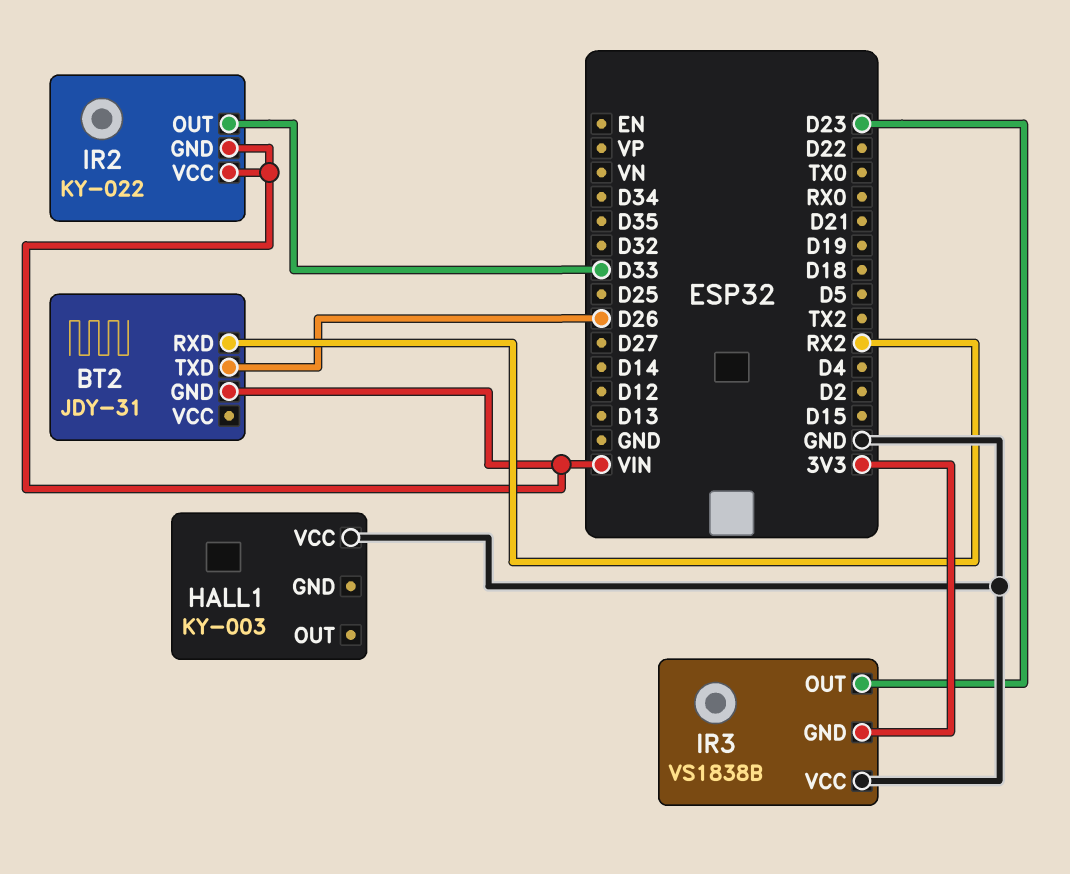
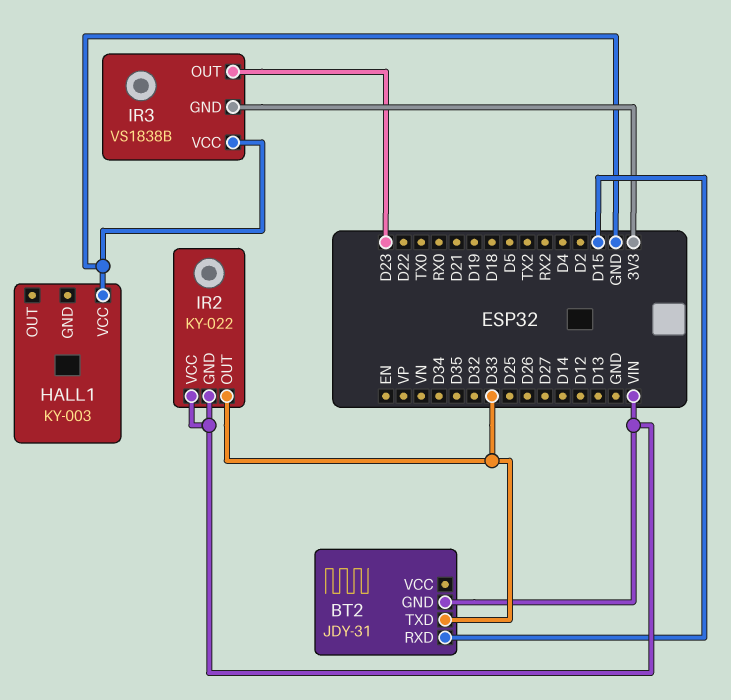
BT2 pin RXD: RX2 -> D15
BT2 pin TXD: D26 -> D33

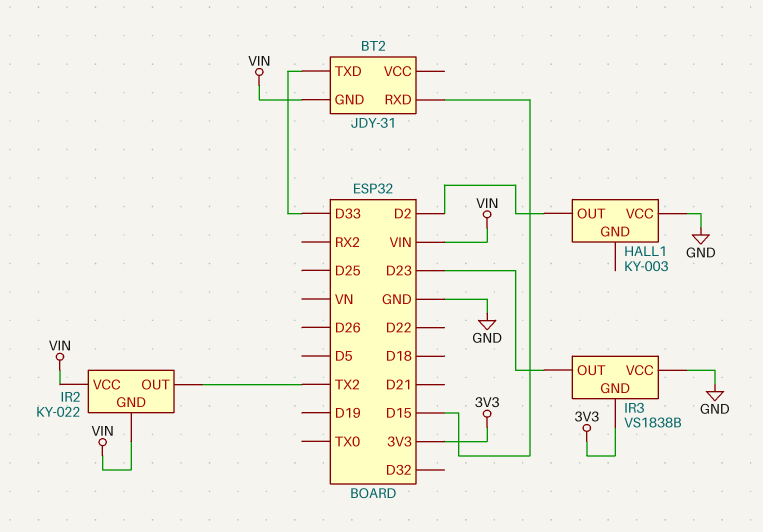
HALL1 pin OUT: none -> D2
IR2 pin OUT: D33 -> TX2

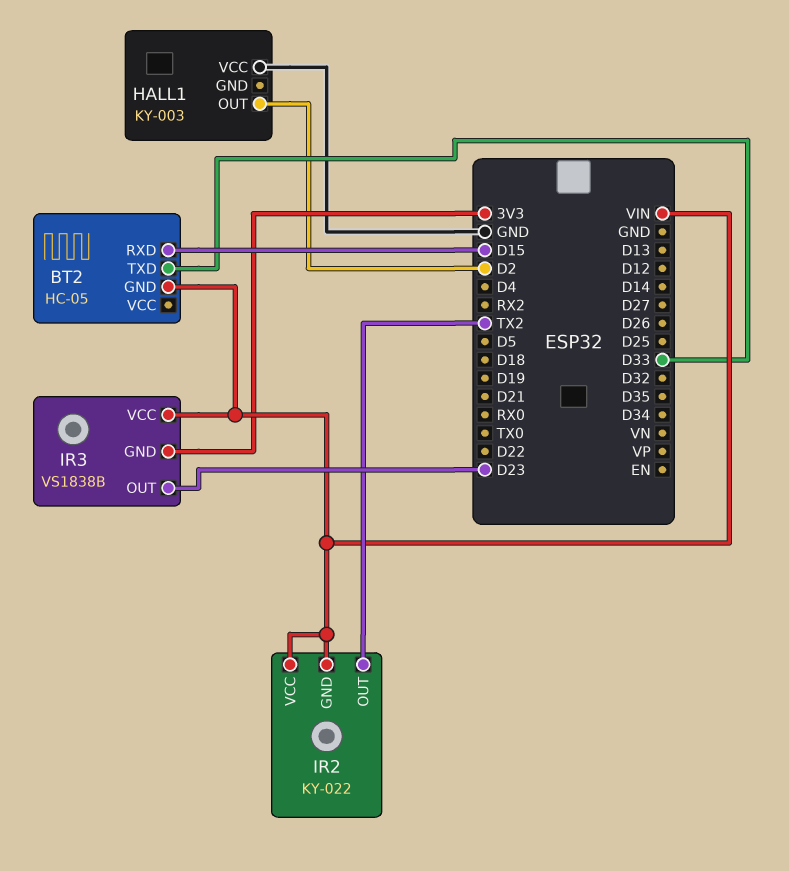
BT2: JDY-31 -> HC-05
IR3 pin VCC: GND -> VIN

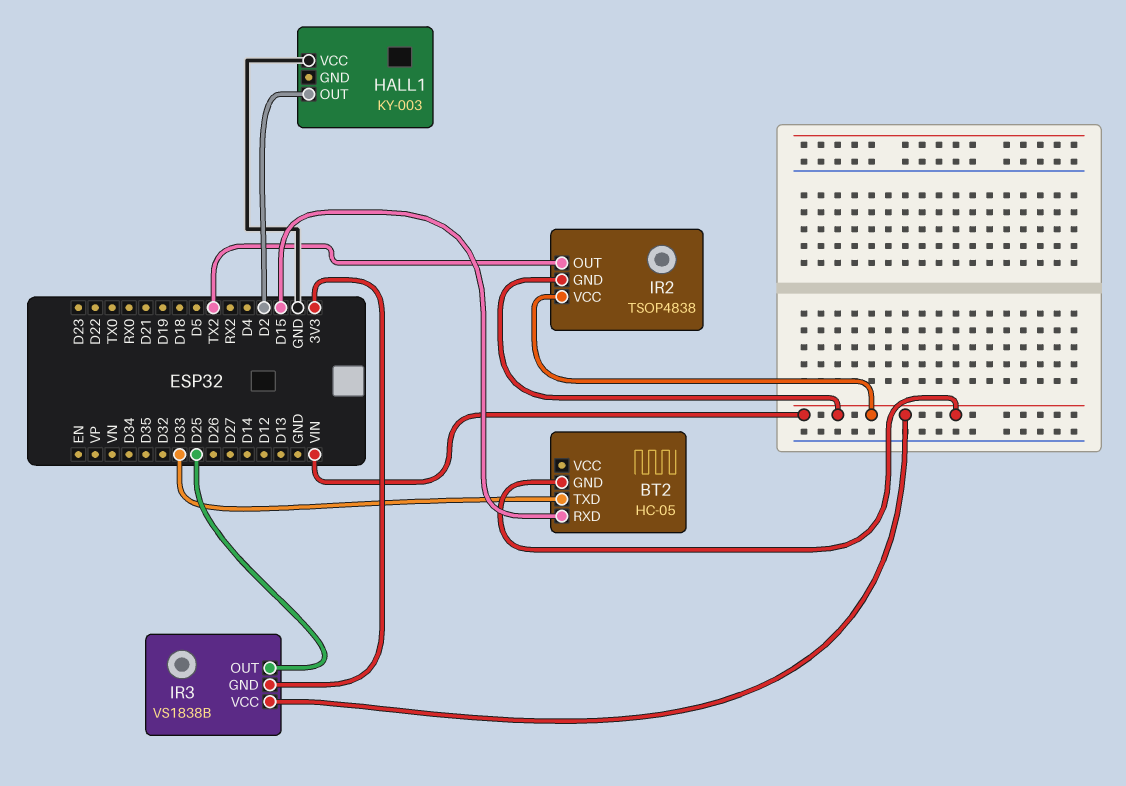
IR2: KY-022 -> TSOP4838
IR3 pin OUT: D23 -> D25

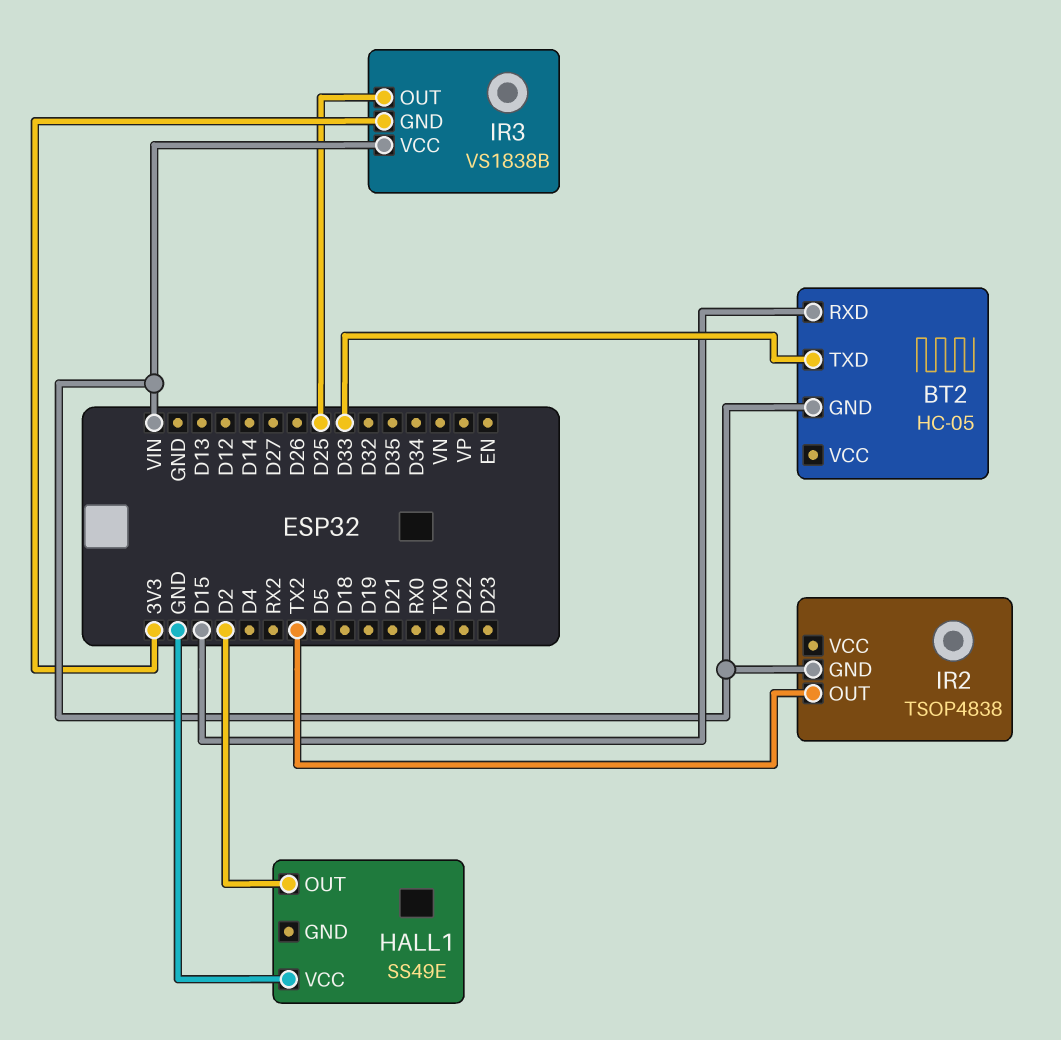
HALL1: KY-003 -> SS49E
IR2 pin VCC: VIN -> none

